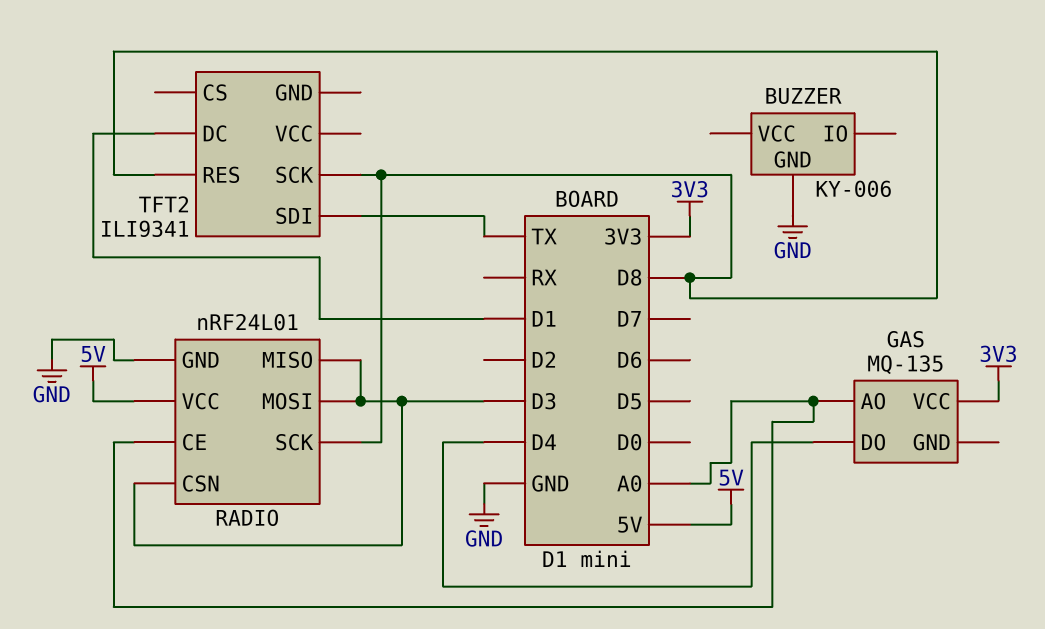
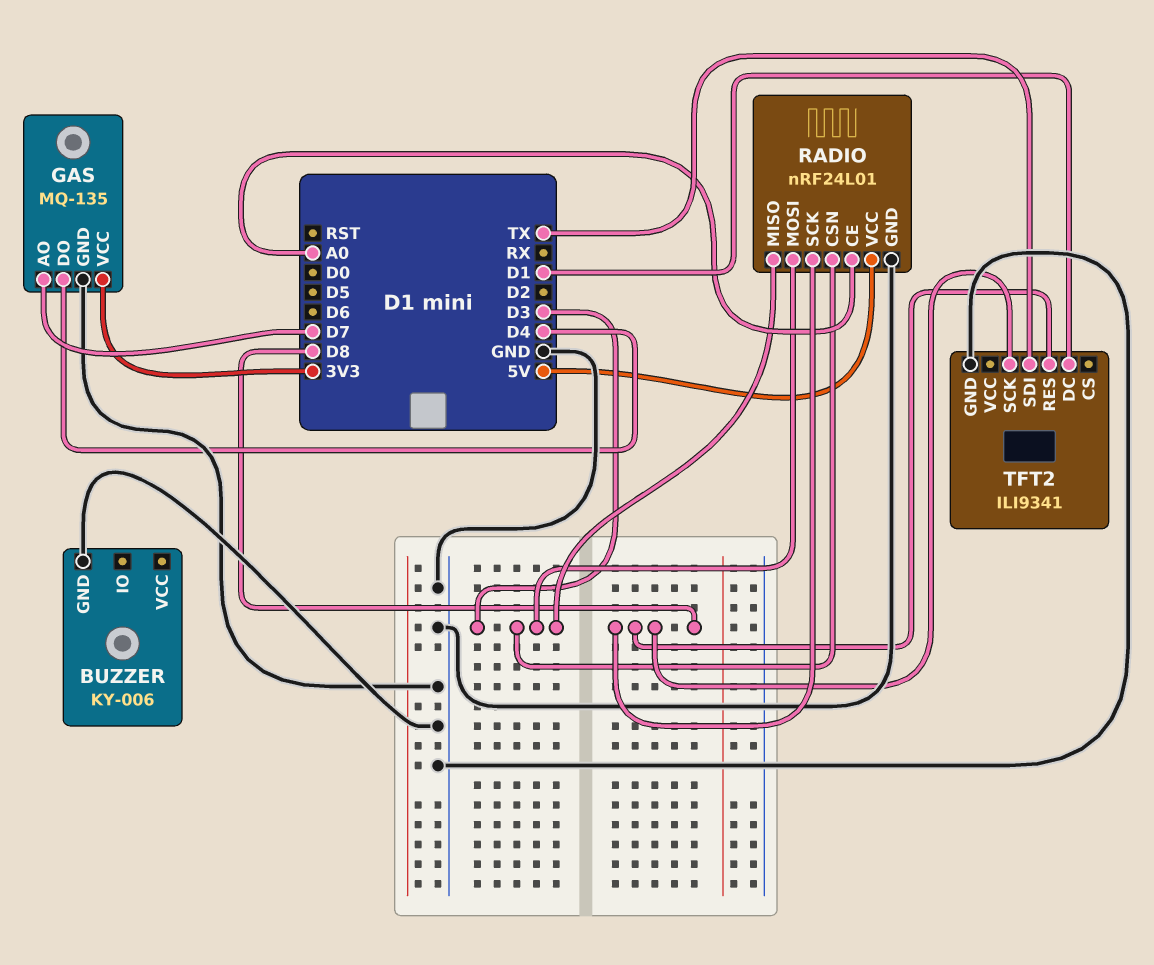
GAS pin AO: A0 -> D7
GAS pin GND: none -> GND
TFT2 pin GND: none -> GND

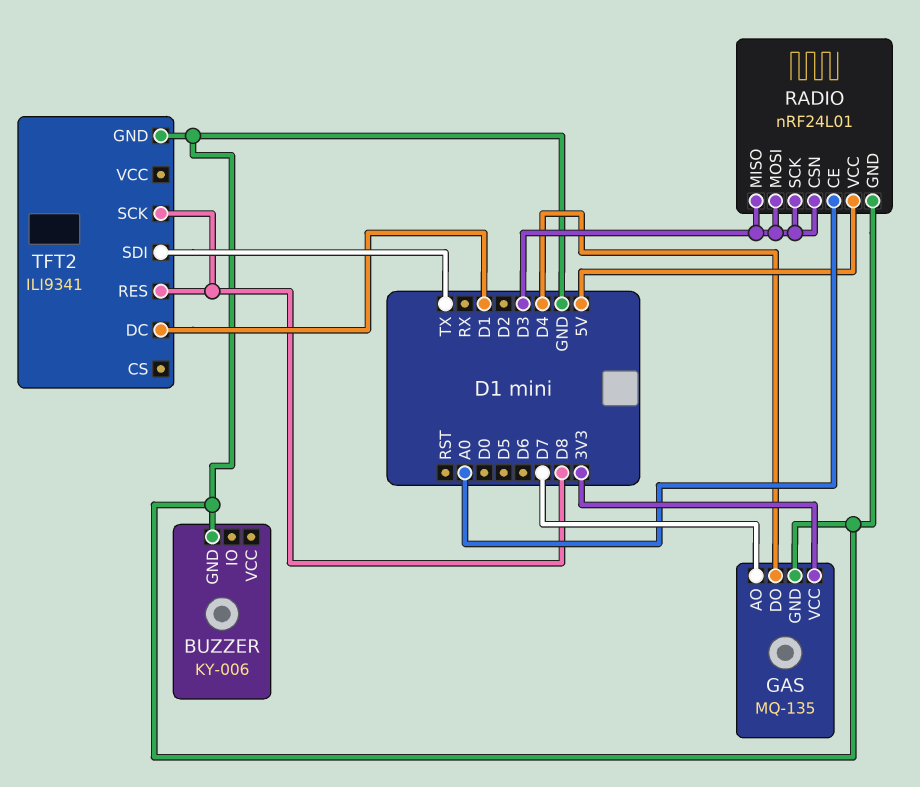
RADIO pin SCK: D8 -> D3

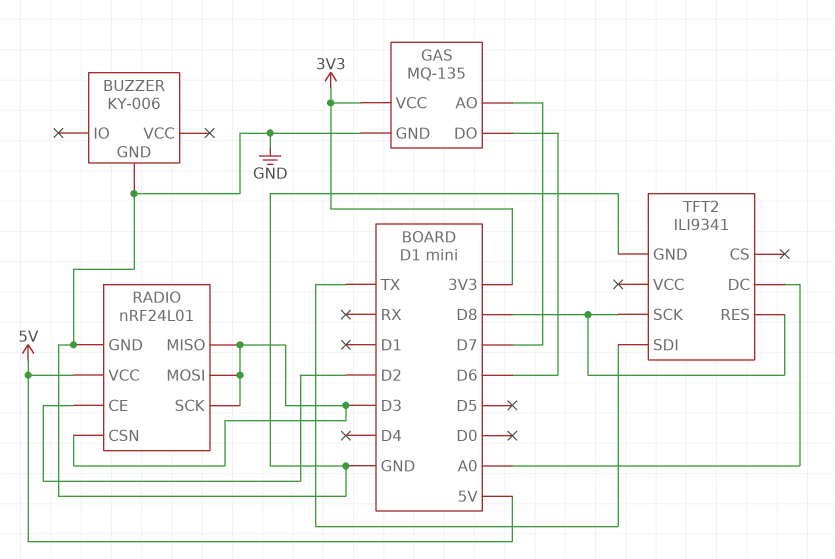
GAS pin DO: D4 -> D6
RADIO pin CE: A0 -> D2
TFT2 pin DC: D1 -> A0

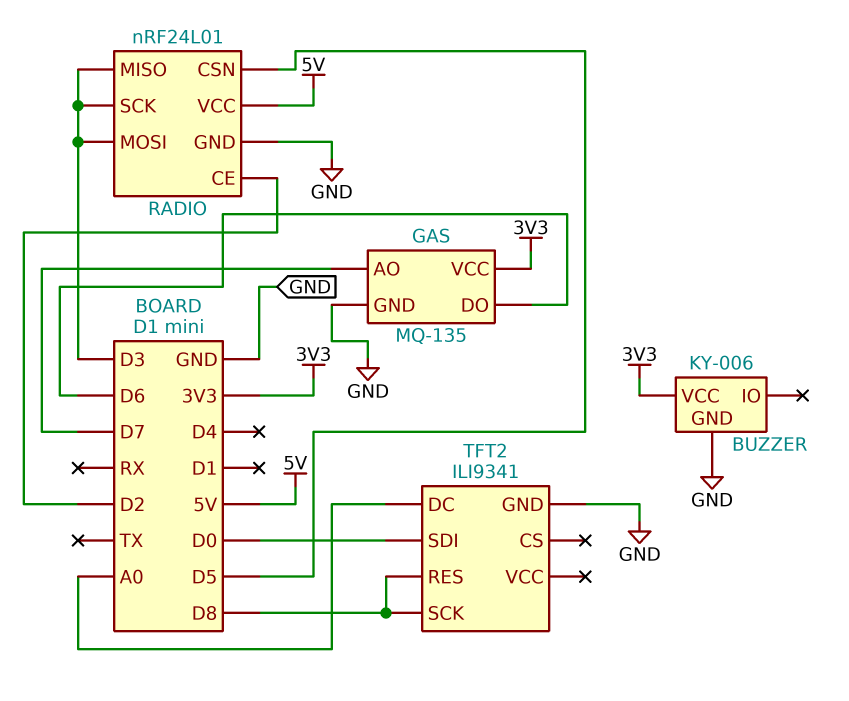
BUZZER pin VCC: none -> 3V3
RADIO pin CSN: D3 -> D5
TFT2 pin SDI: TX -> D0

